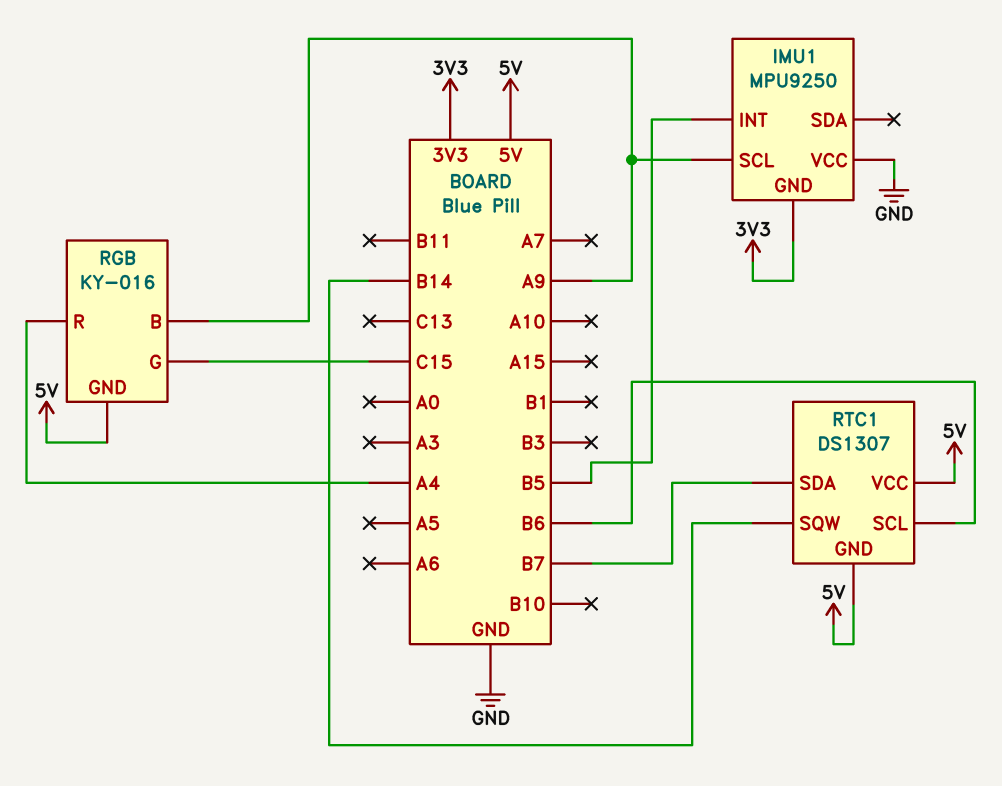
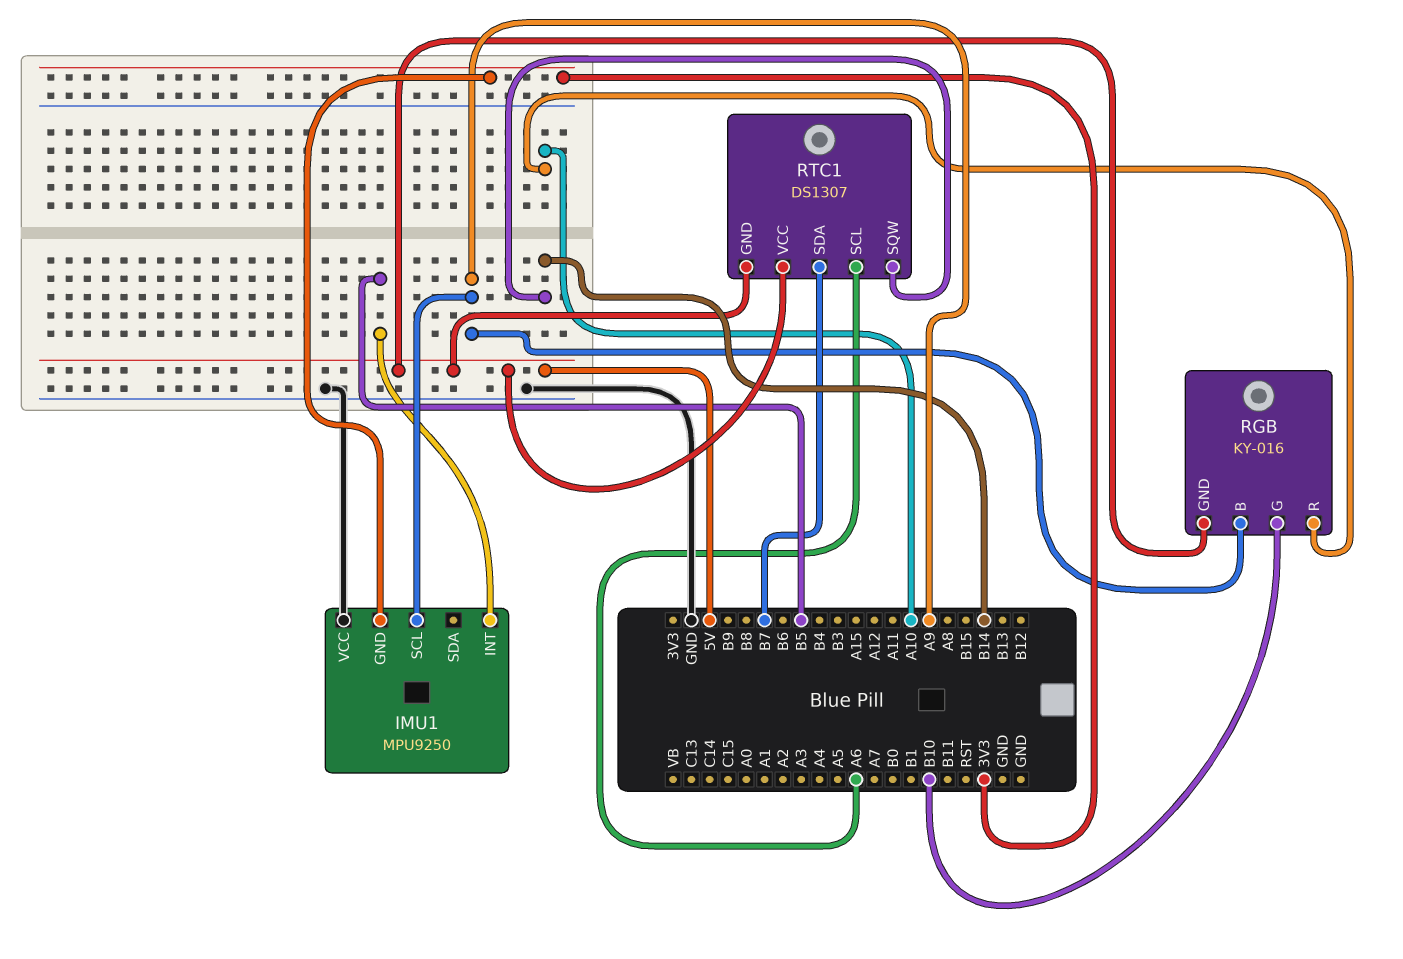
RGB pin G: C15 -> B10
RGB pin R: A4 -> A10
RTC1 pin SCL: B6 -> A6

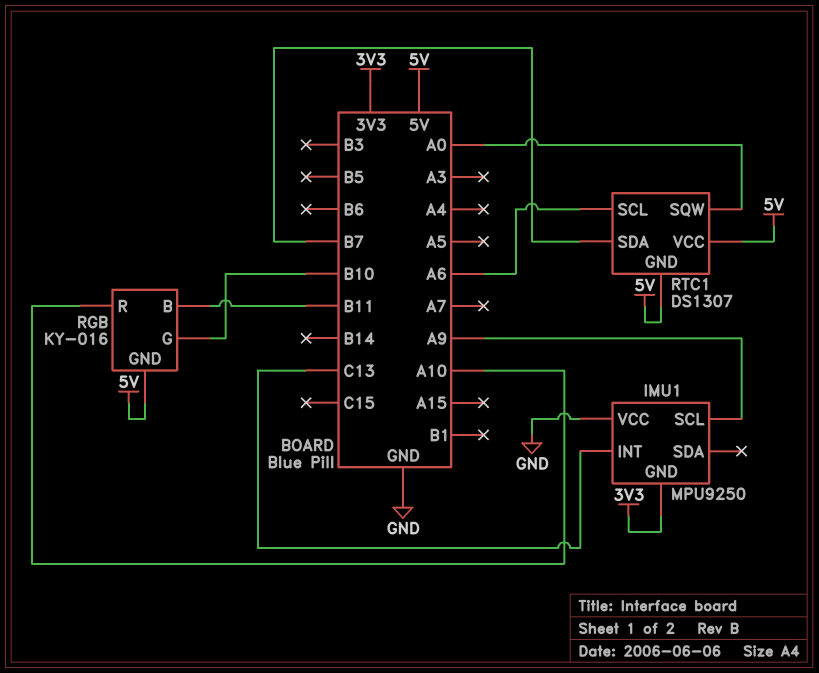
IMU1 pin INT: B5 -> C13
RGB pin B: A9 -> B11
RTC1 pin SQW: B14 -> A0

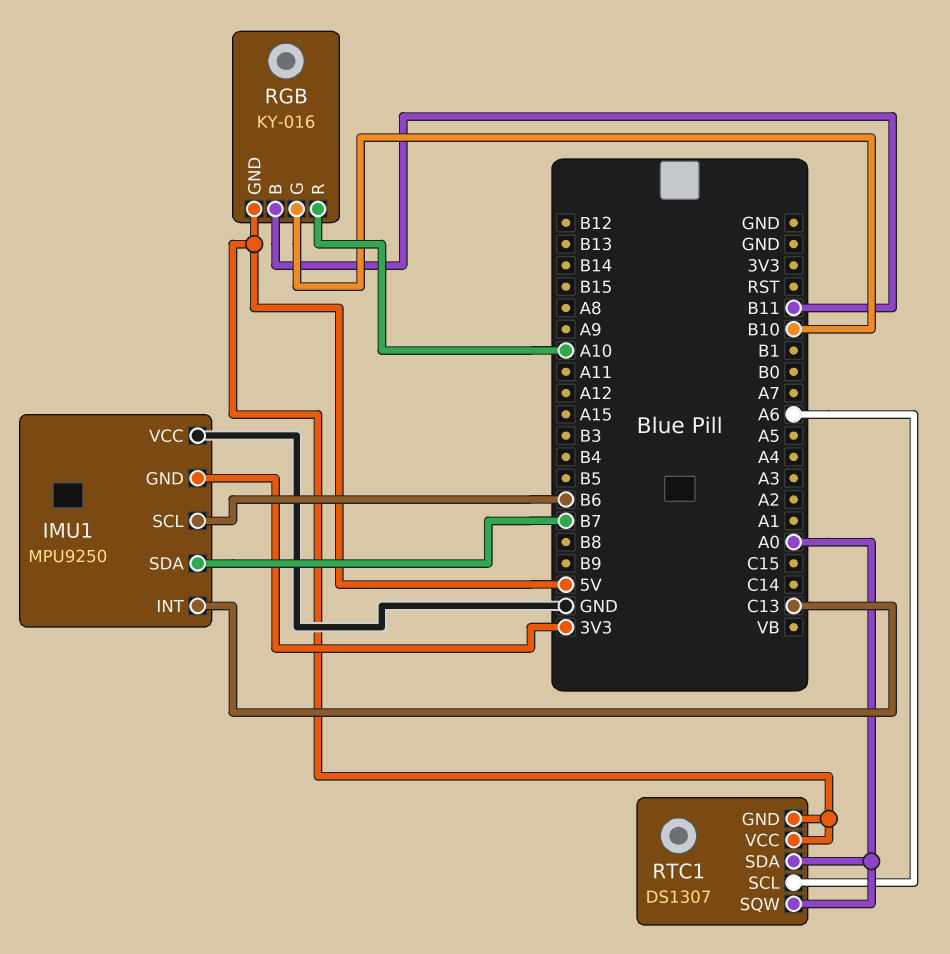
IMU1 pin SCL: A9 -> B6
IMU1 pin SDA: none -> B7
RTC1 pin SDA: B7 -> A0

